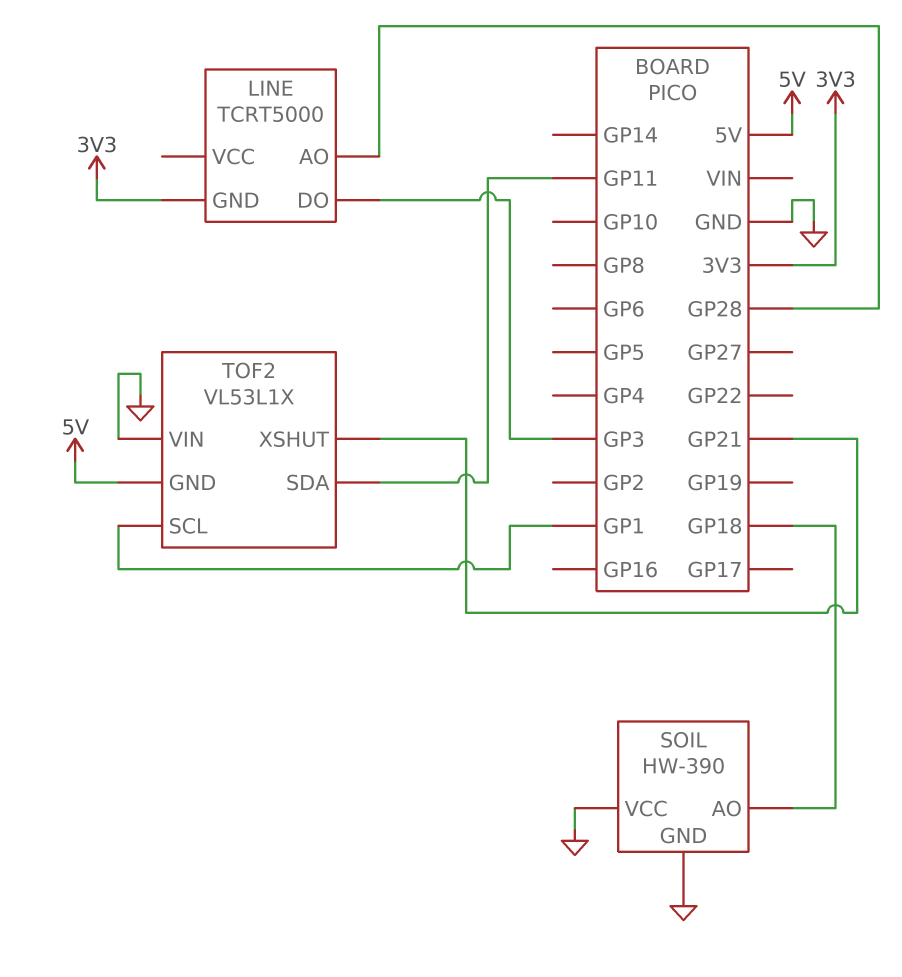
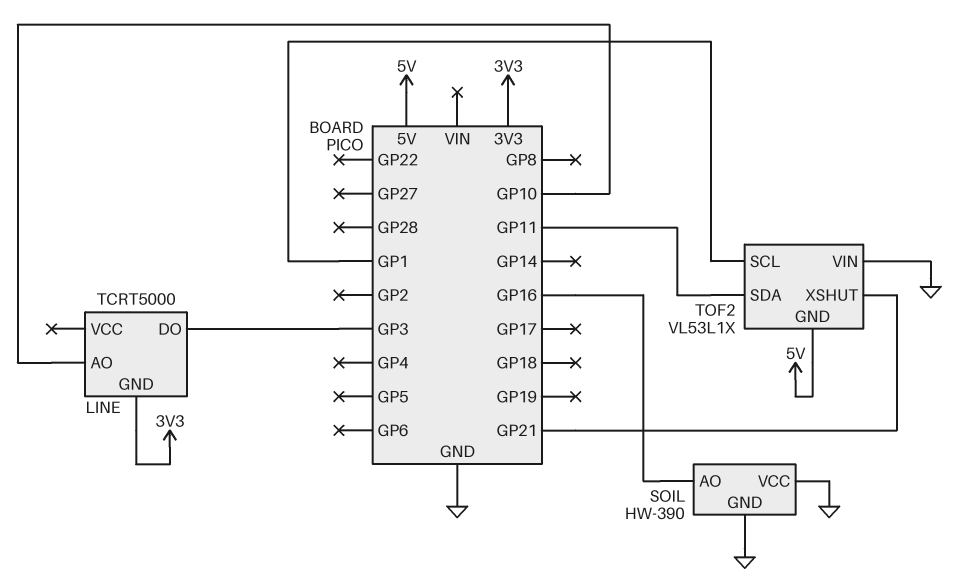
LINE pin AO: GP28 -> GP10
SOIL pin AO: GP18 -> GP16

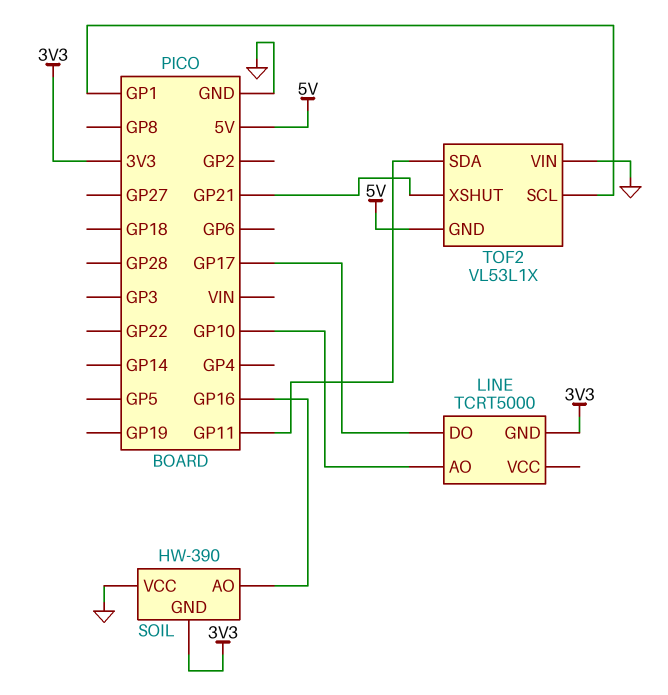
LINE pin DO: GP3 -> GP17
SOIL pin GND: GND -> 3V3

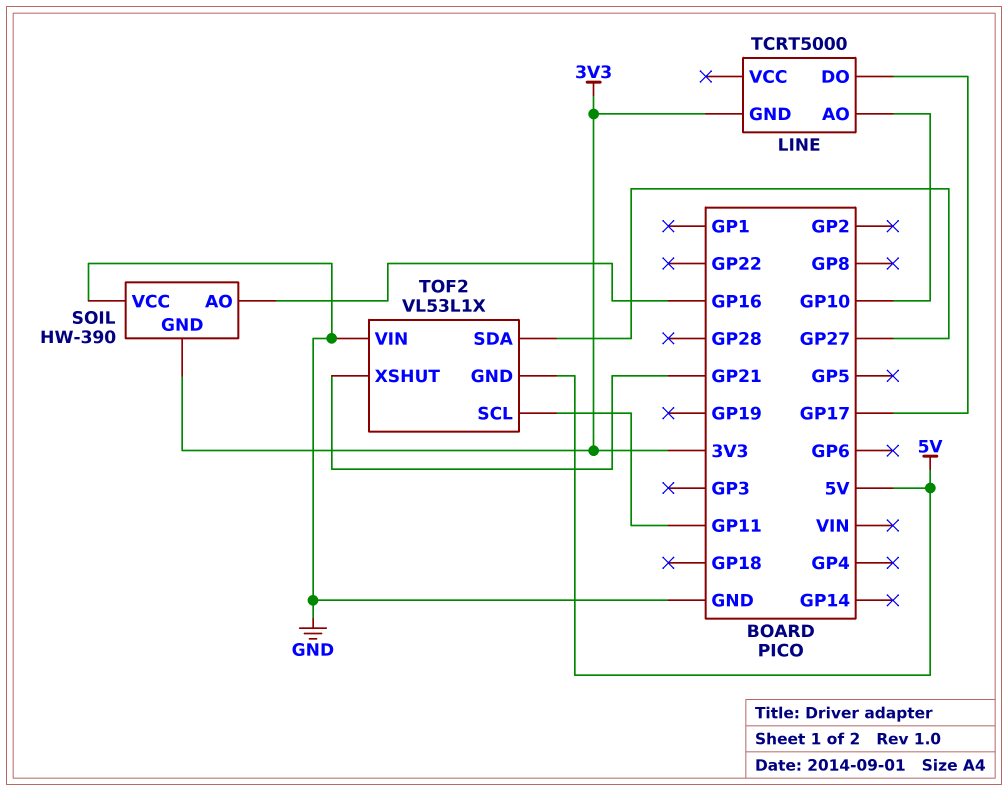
TOF2 pin SCL: GP1 -> GP11
TOF2 pin SDA: GP11 -> GP27

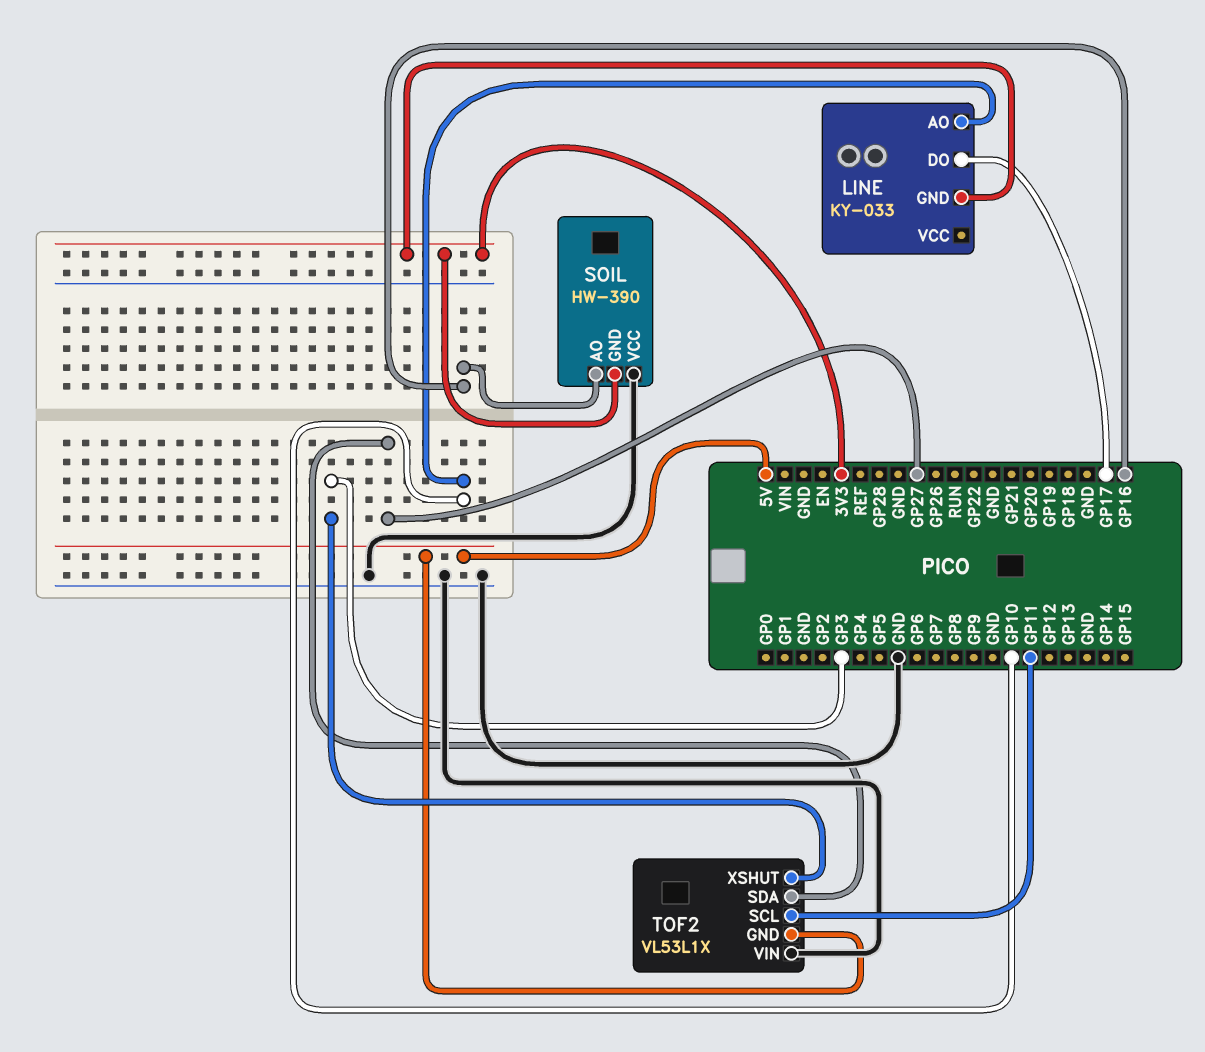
LINE: TCRT5000 -> KY-033
TOF2 pin XSHUT: GP21 -> GP3

